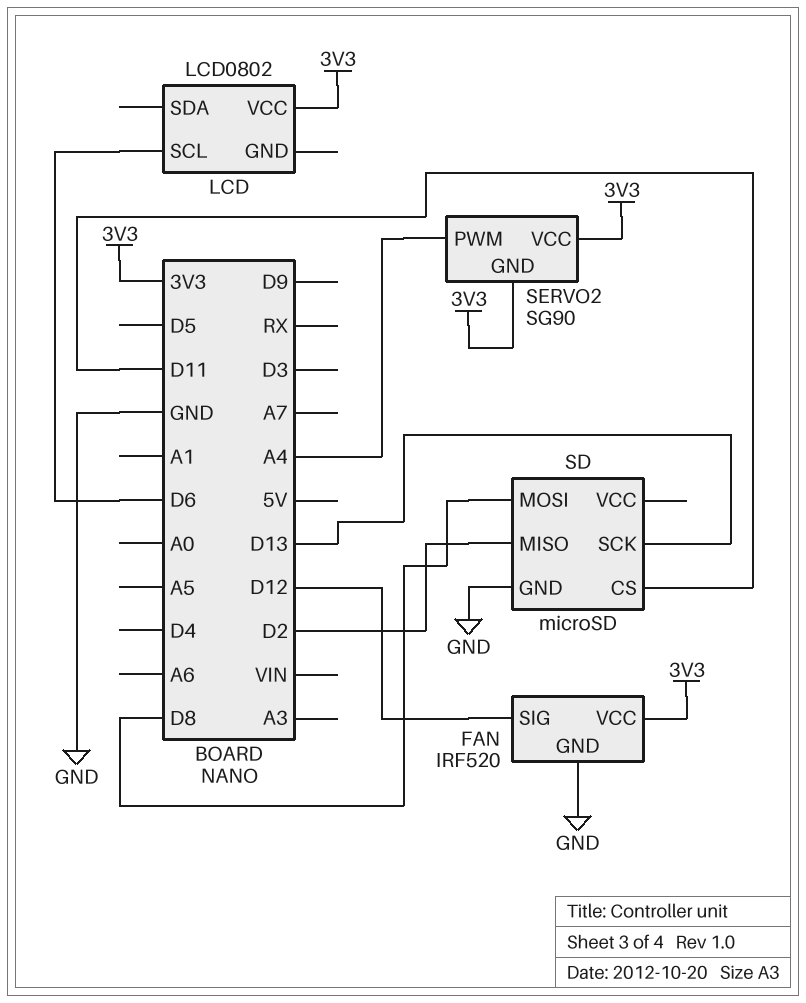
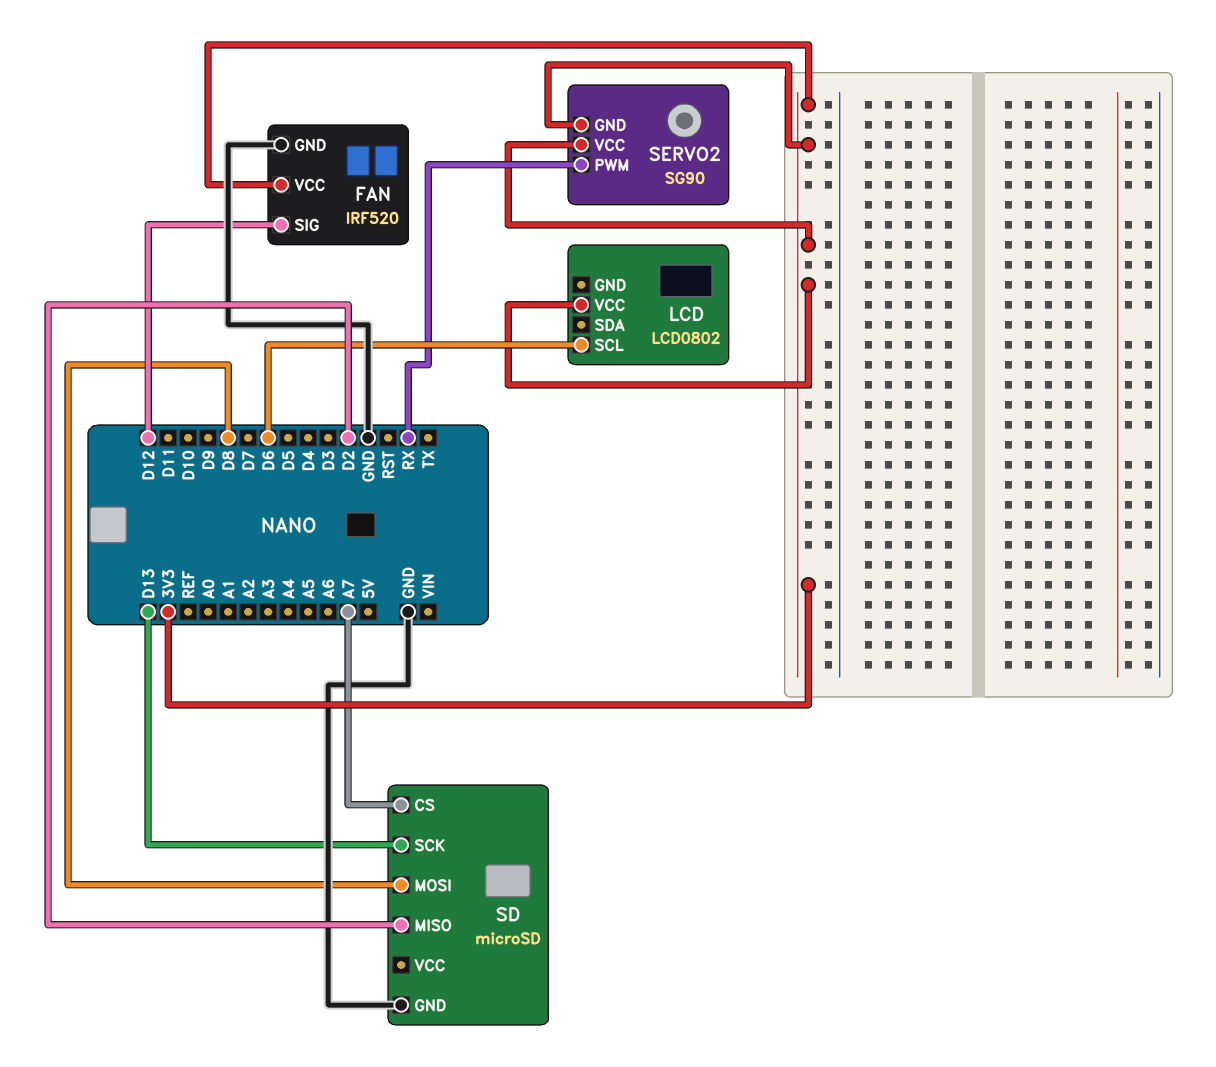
SD pin CS: D11 -> A7
SERVO2 pin PWM: A4 -> RX

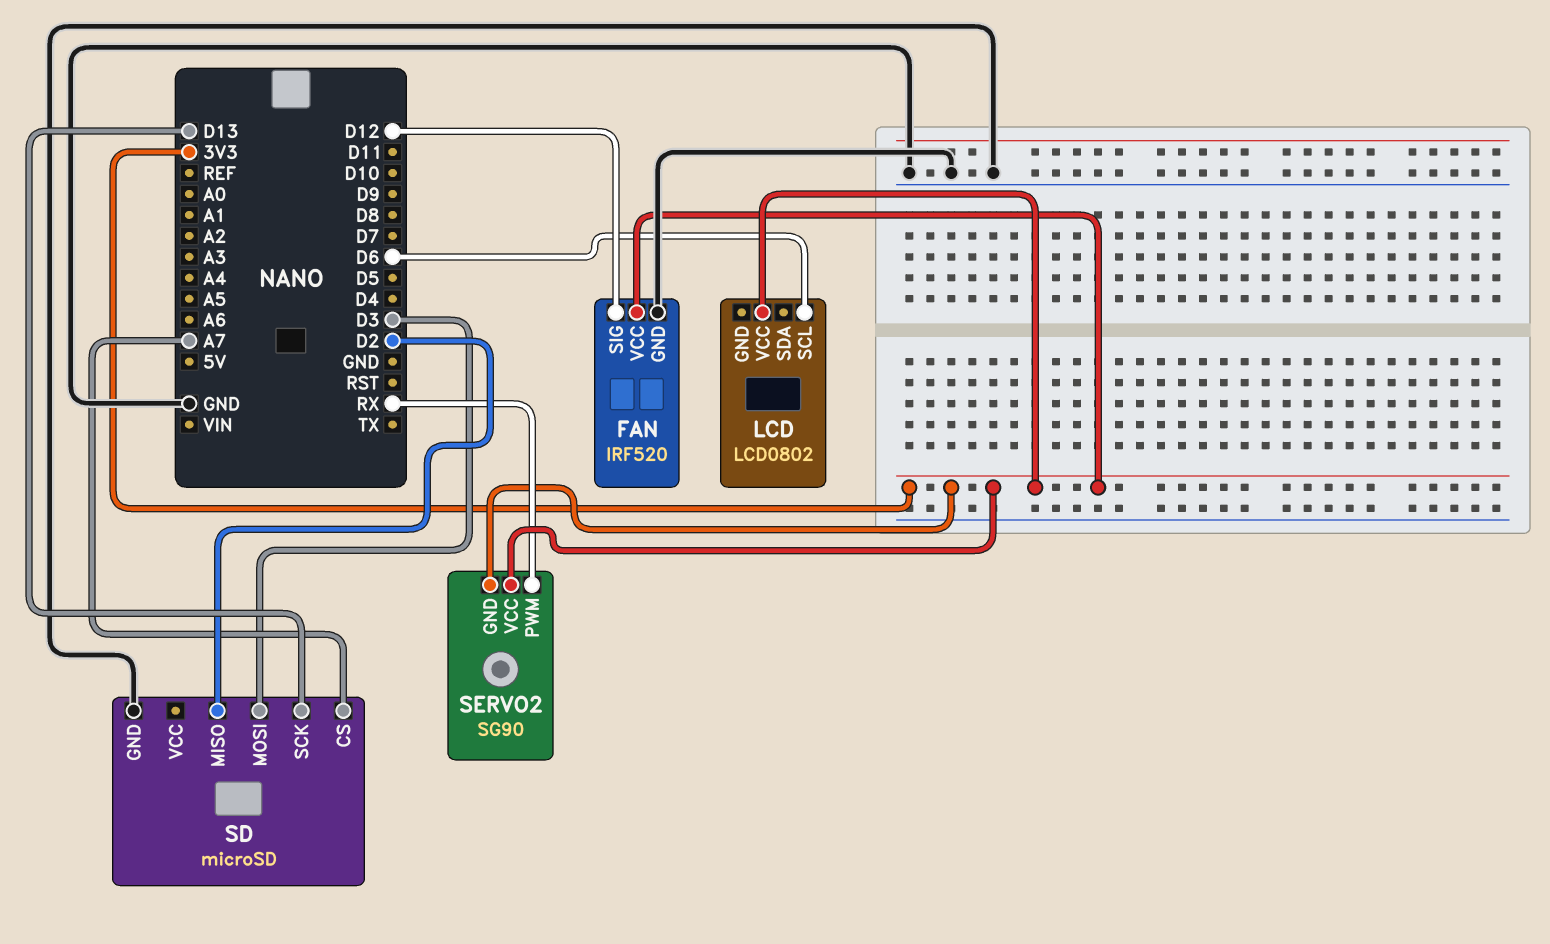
SD pin MOSI: D8 -> D3

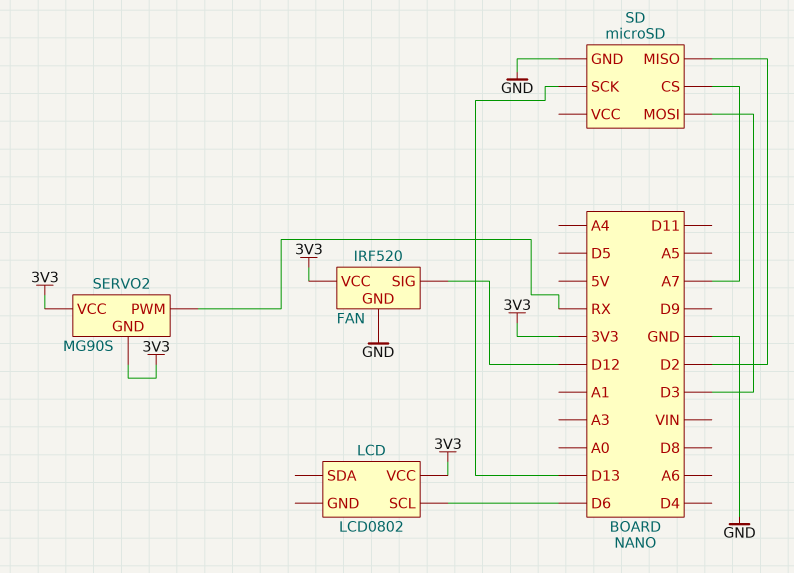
SERVO2: SG90 -> MG90S

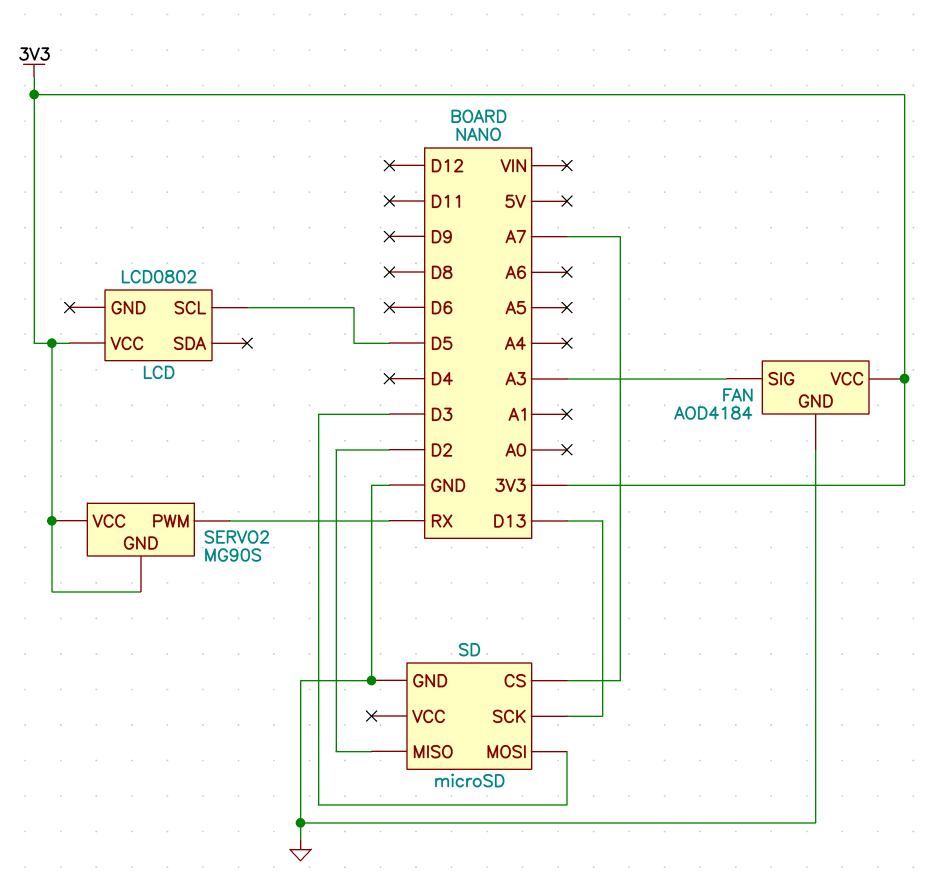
FAN: IRF520 -> AOD4184
FAN pin SIG: D12 -> A3
LCD pin SCL: D6 -> D5

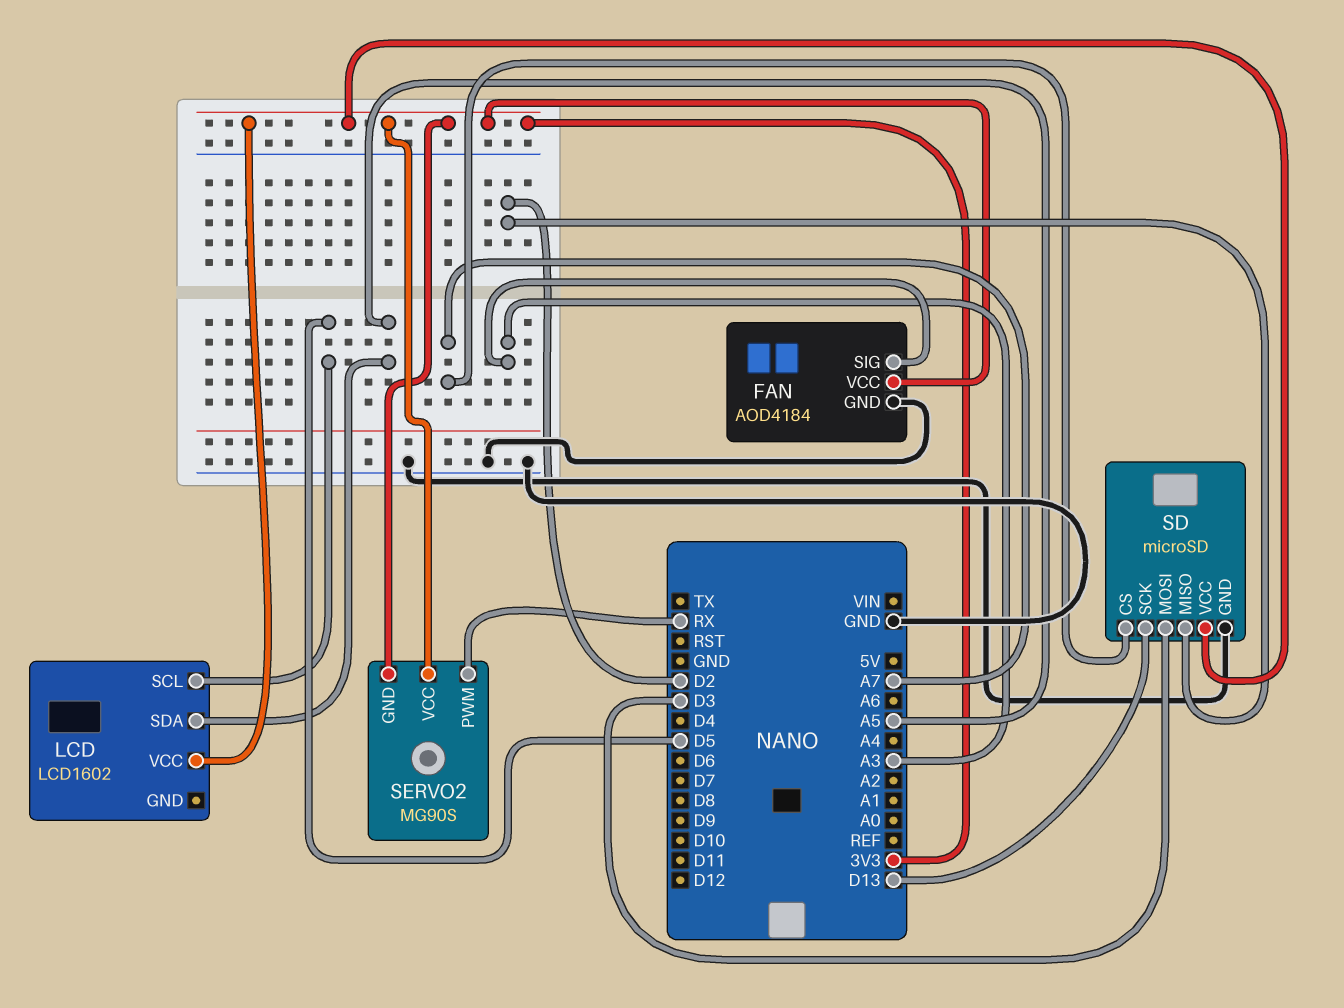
LCD: LCD0802 -> LCD1602
LCD pin SDA: none -> A5
SD pin VCC: none -> 3V3

